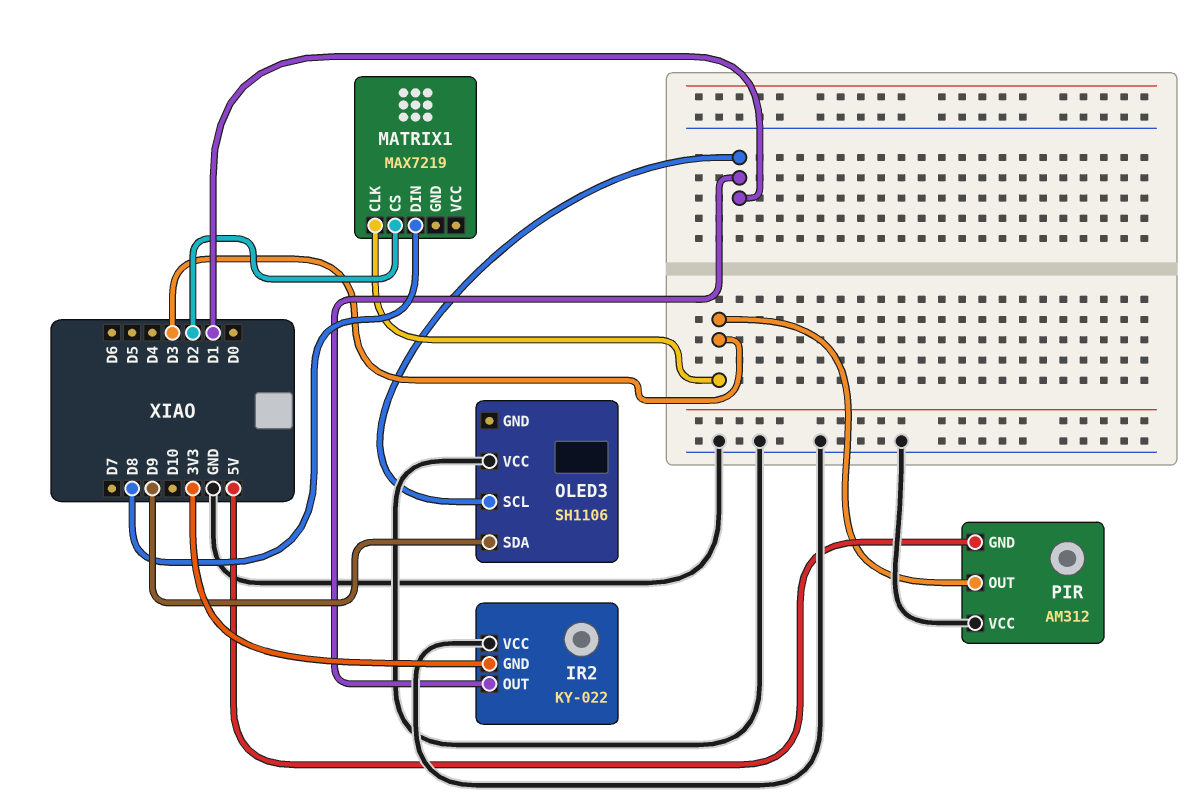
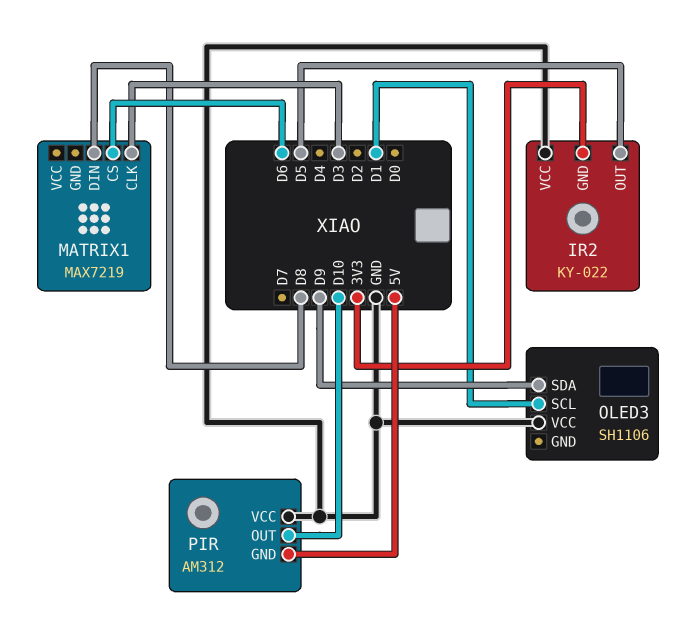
IR2 pin OUT: D1 -> D5
MATRIX1 pin CS: D2 -> D6
PIR pin OUT: D3 -> D10

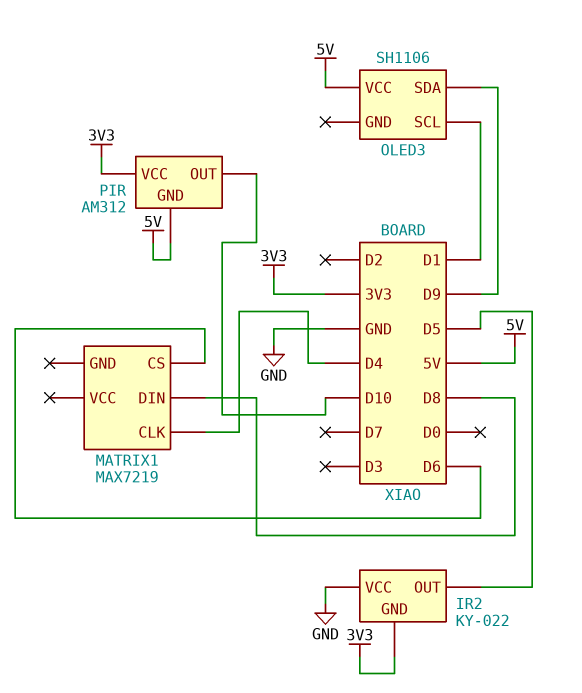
MATRIX1 pin CLK: D3 -> D4
OLED3 pin VCC: GND -> 5V
PIR pin VCC: GND -> 3V3

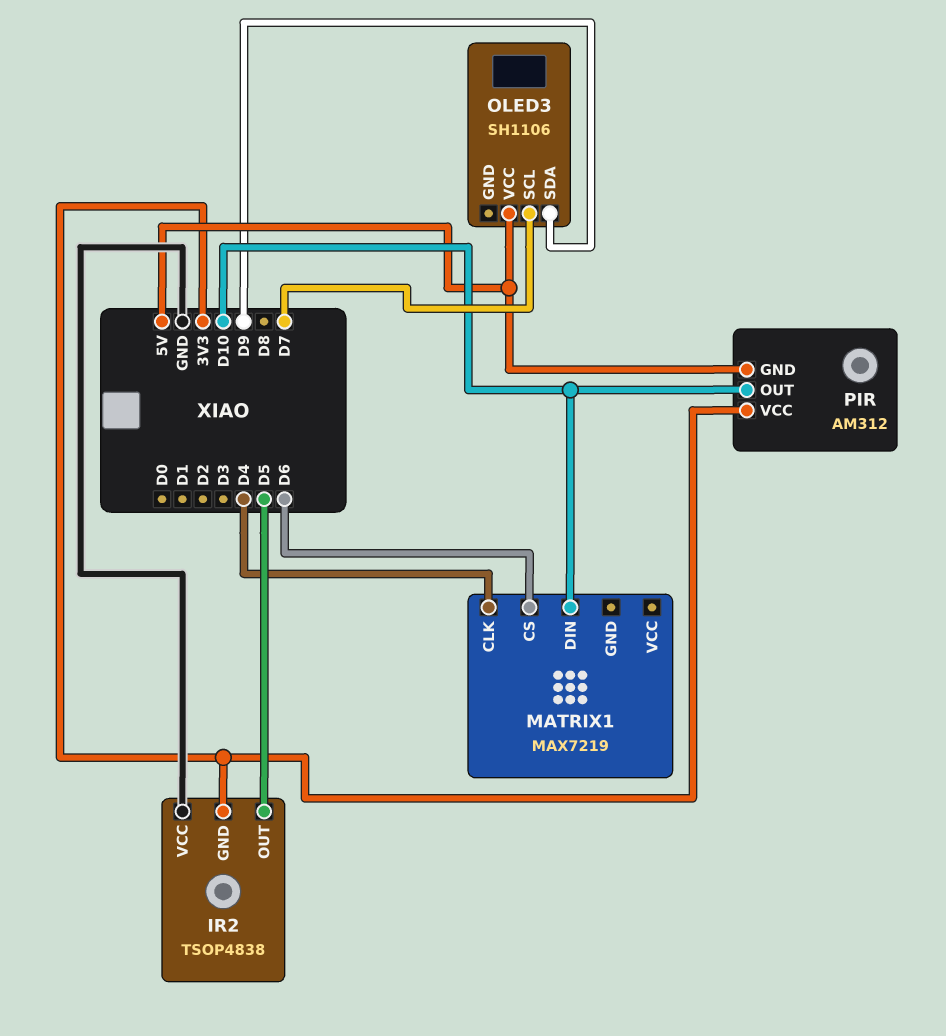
IR2: KY-022 -> TSOP4838
MATRIX1 pin DIN: D8 -> D10
OLED3 pin SCL: D1 -> D7

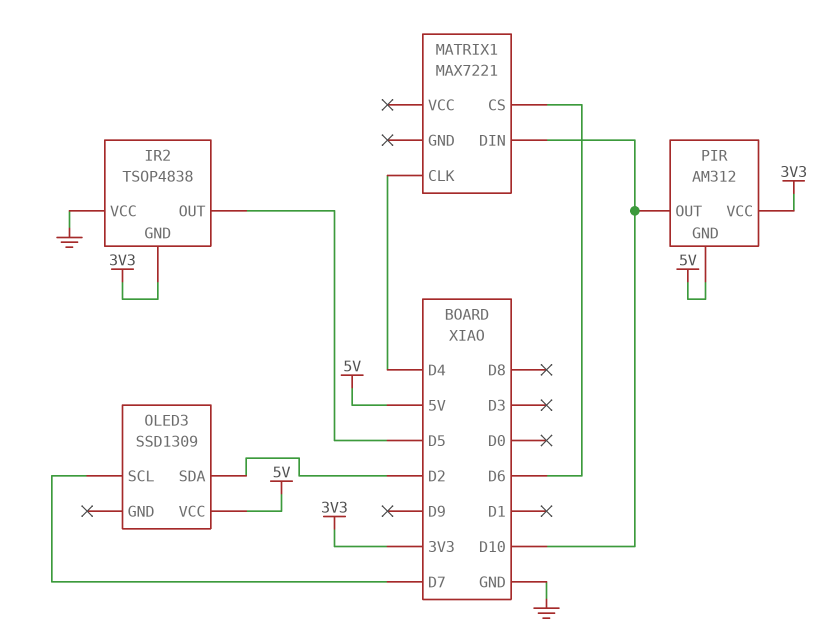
MATRIX1: MAX7219 -> MAX7221
OLED3: SH1106 -> SSD1309
OLED3 pin SDA: D9 -> D2

